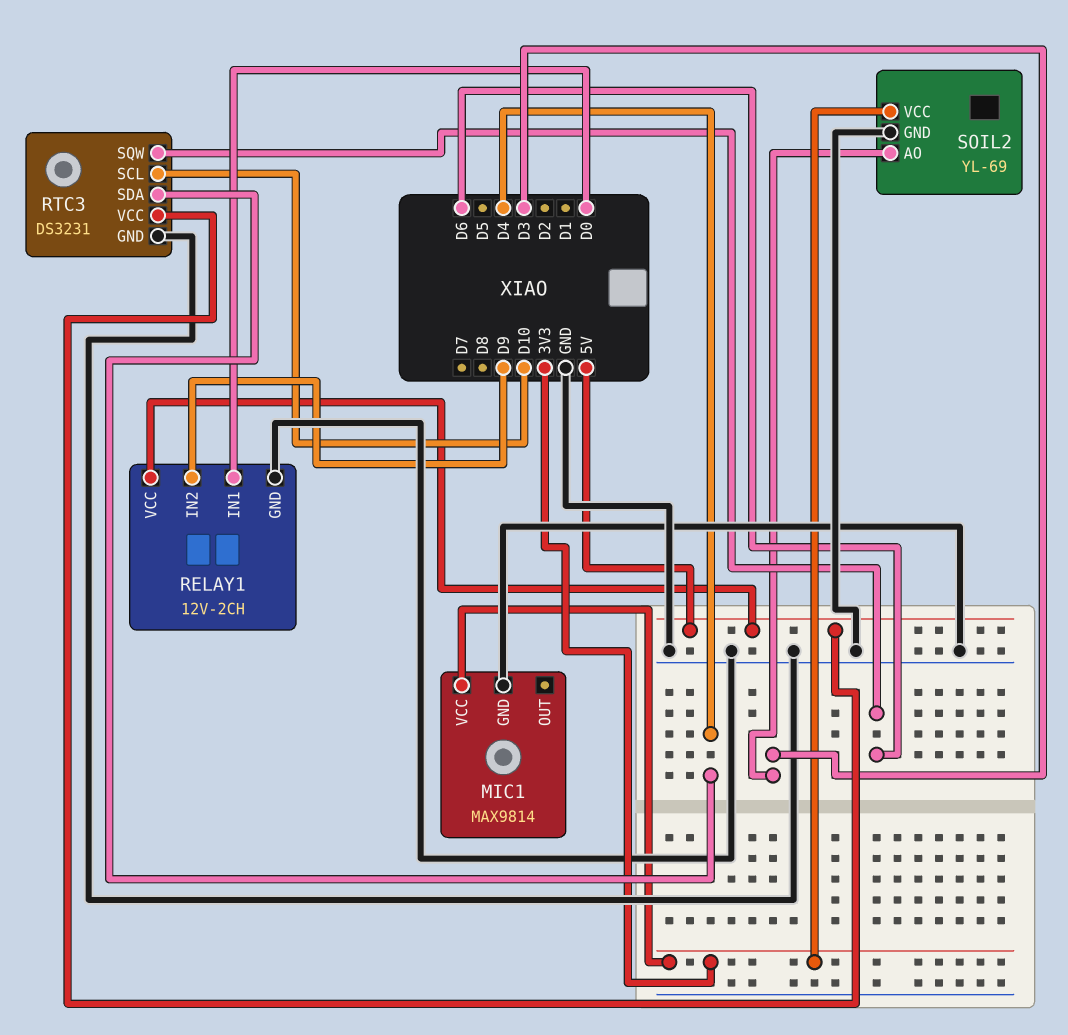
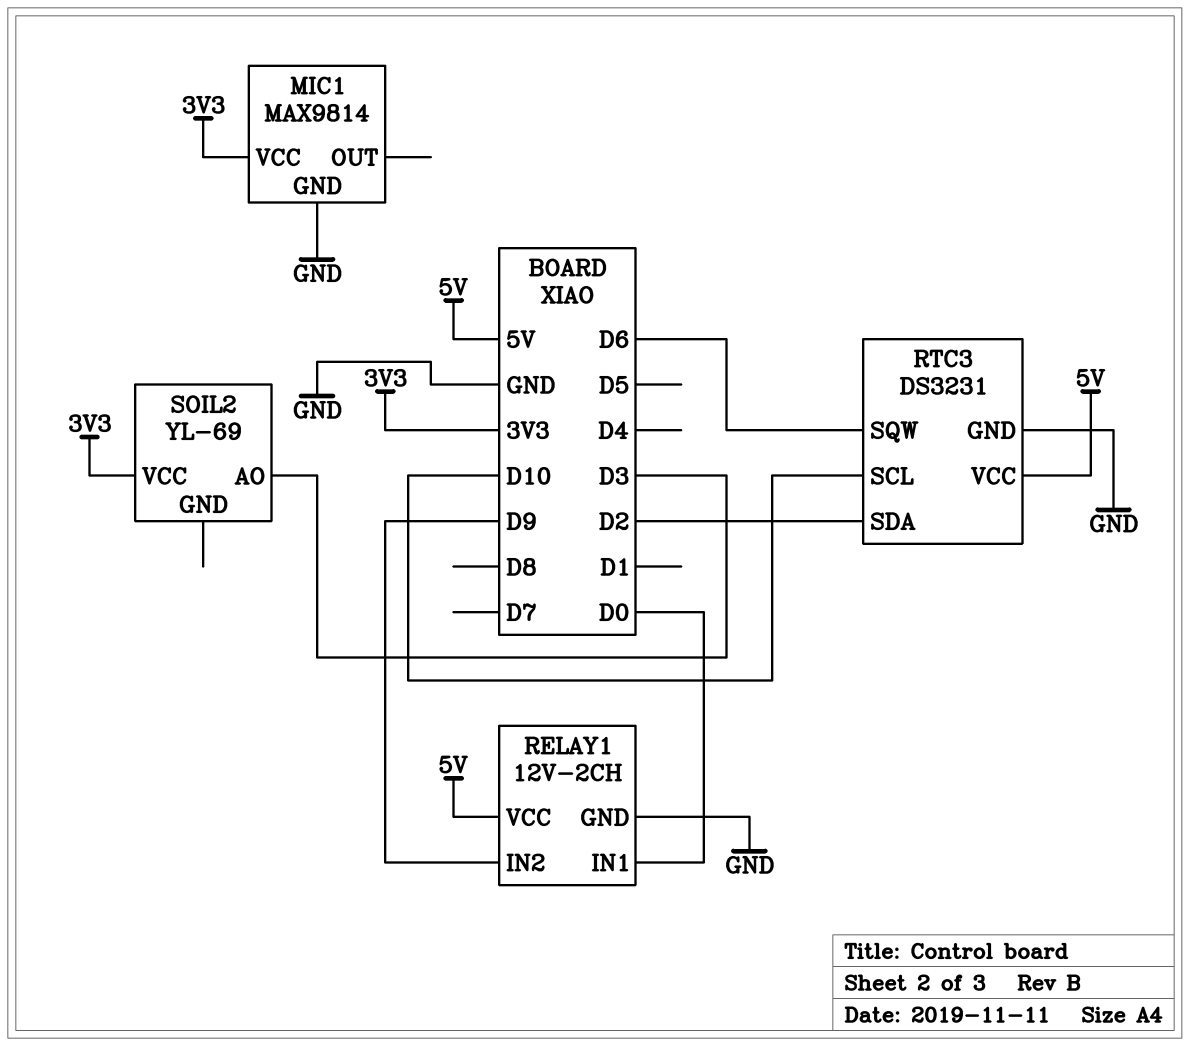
RTC3 pin SDA: D4 -> D2
SOIL2 pin GND: GND -> none

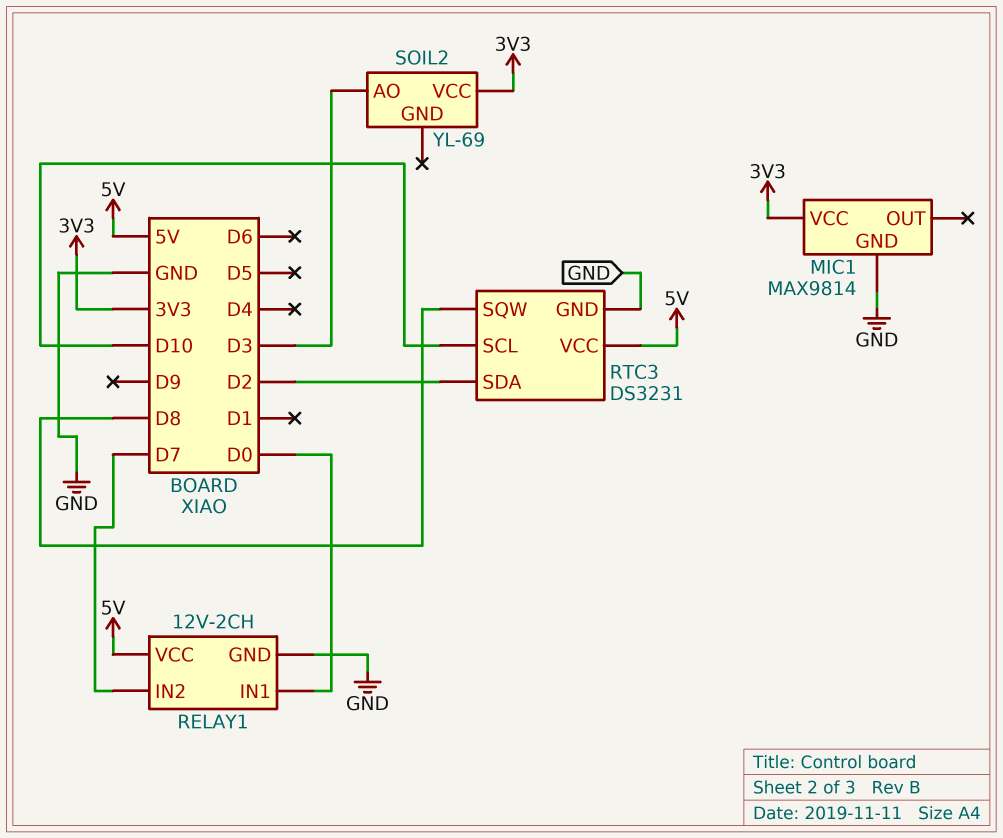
RELAY1 pin IN2: D9 -> D7
RTC3 pin SQW: D6 -> D8

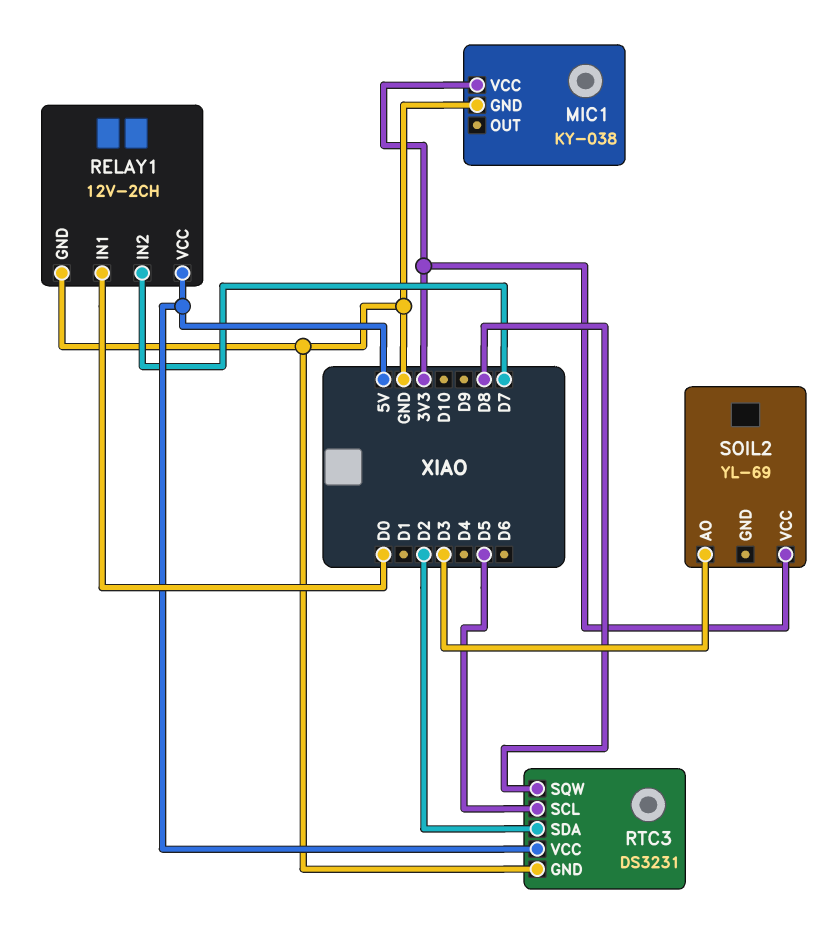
MIC1: MAX9814 -> KY-038
RTC3 pin SCL: D10 -> D5

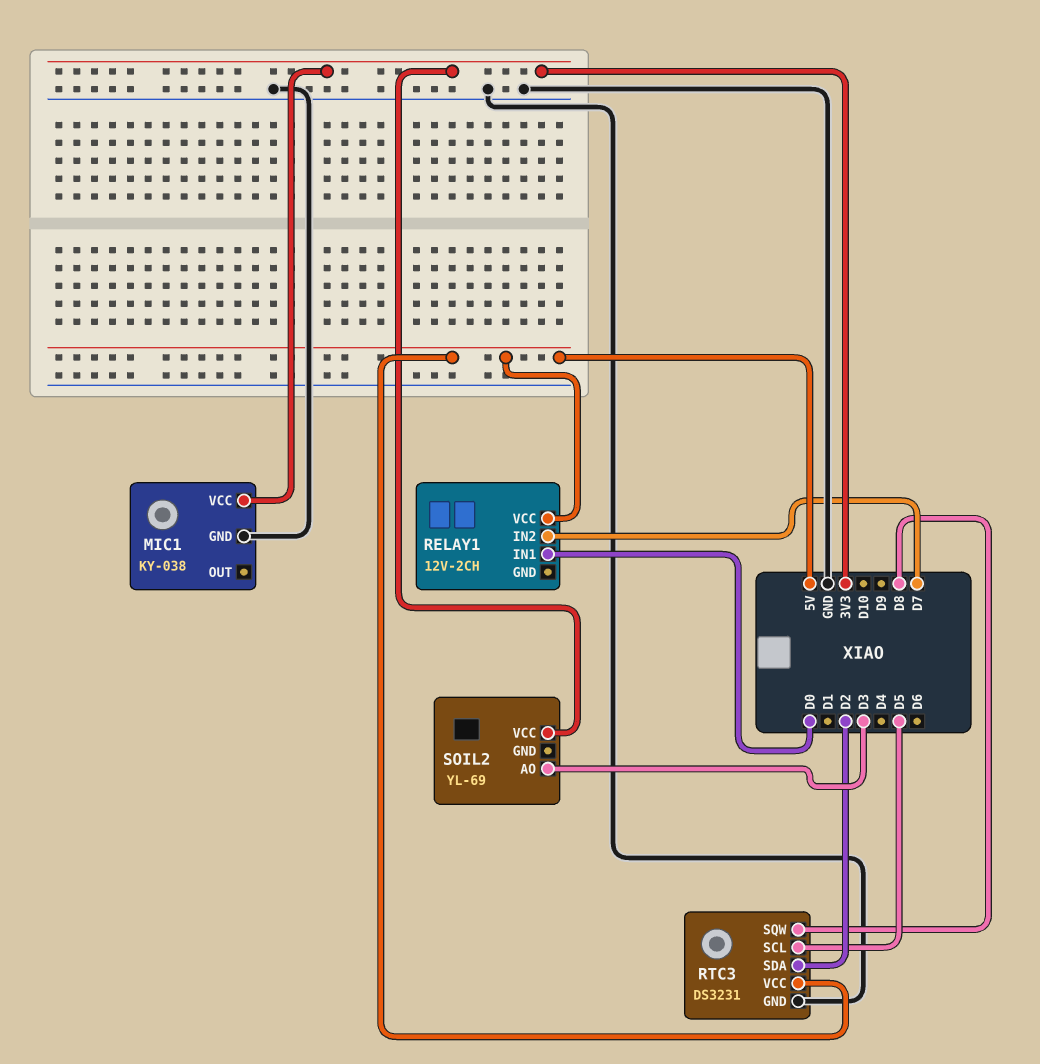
RELAY1 pin GND: GND -> none

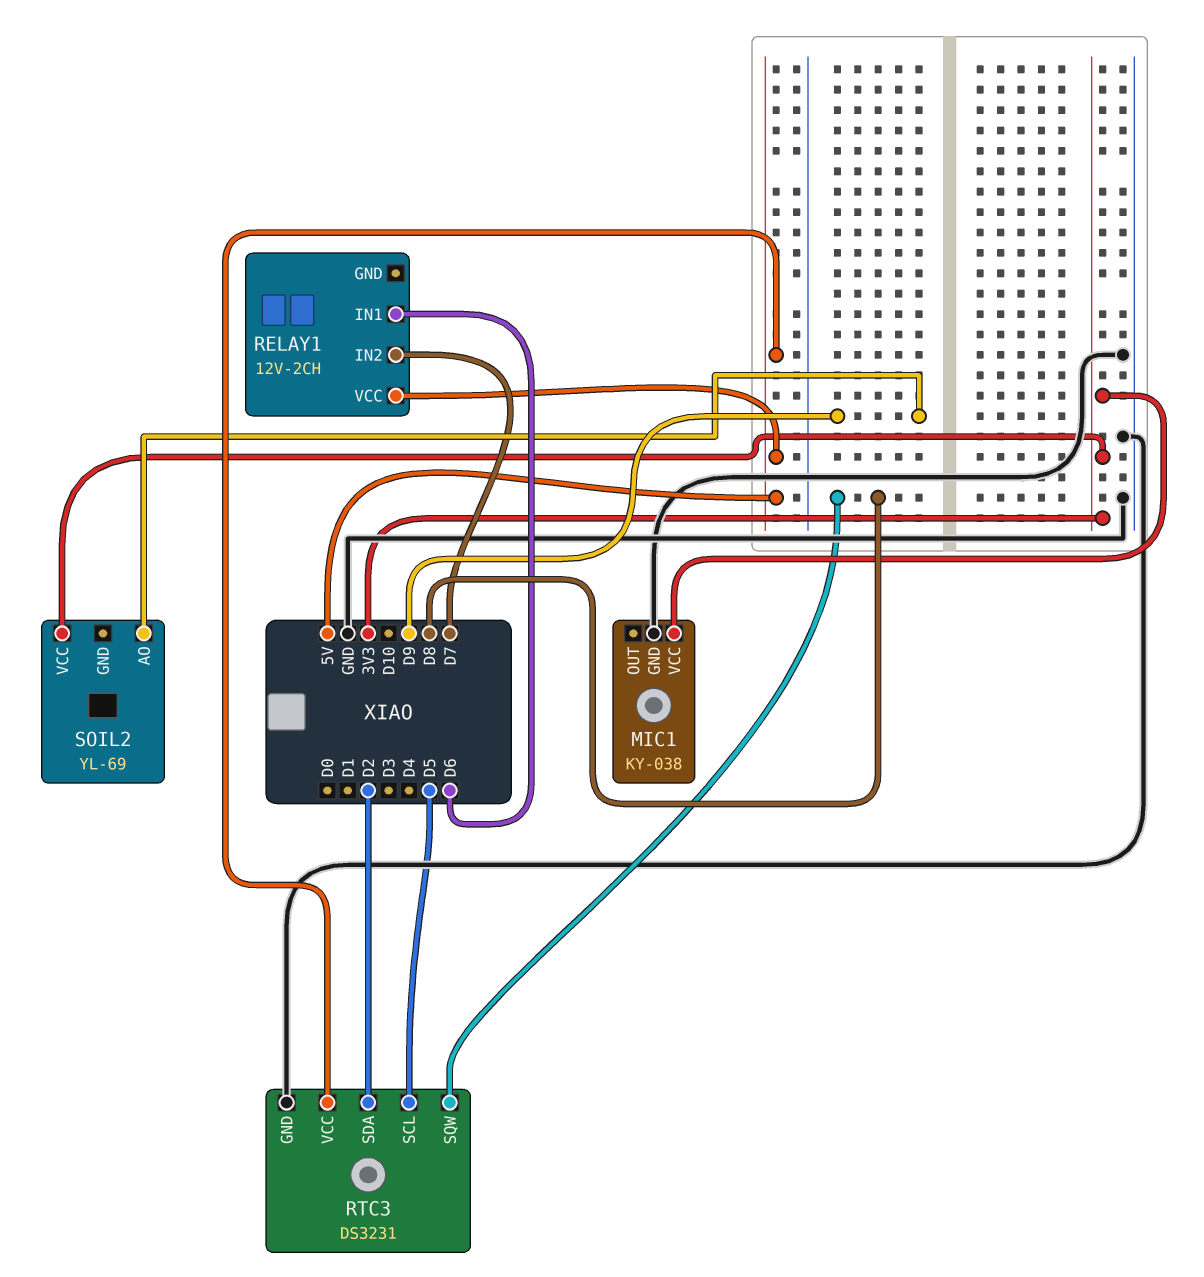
RELAY1 pin IN1: D0 -> D6
SOIL2 pin AO: D3 -> D9

